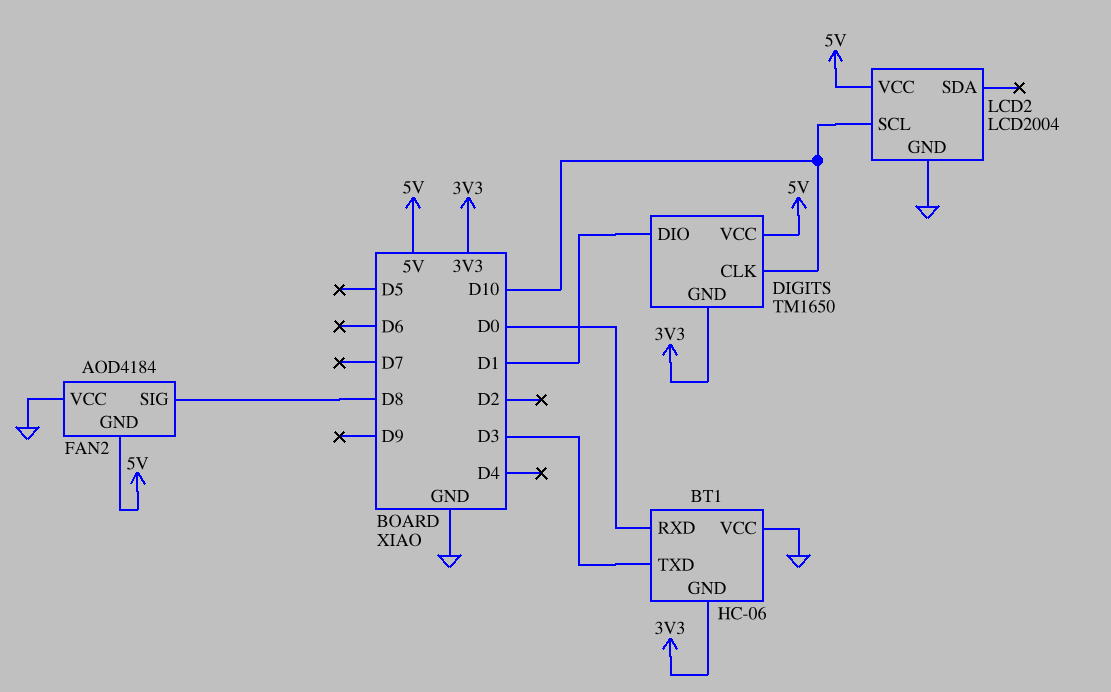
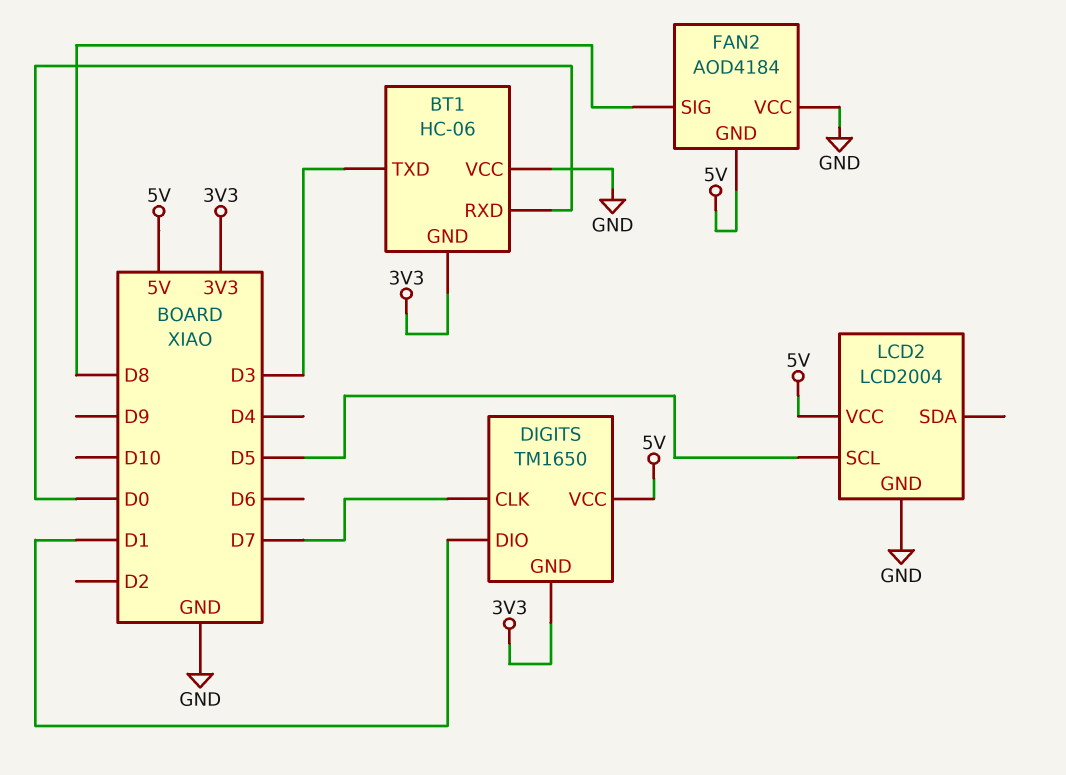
DIGITS pin CLK: D10 -> D7
LCD2 pin SCL: D10 -> D5

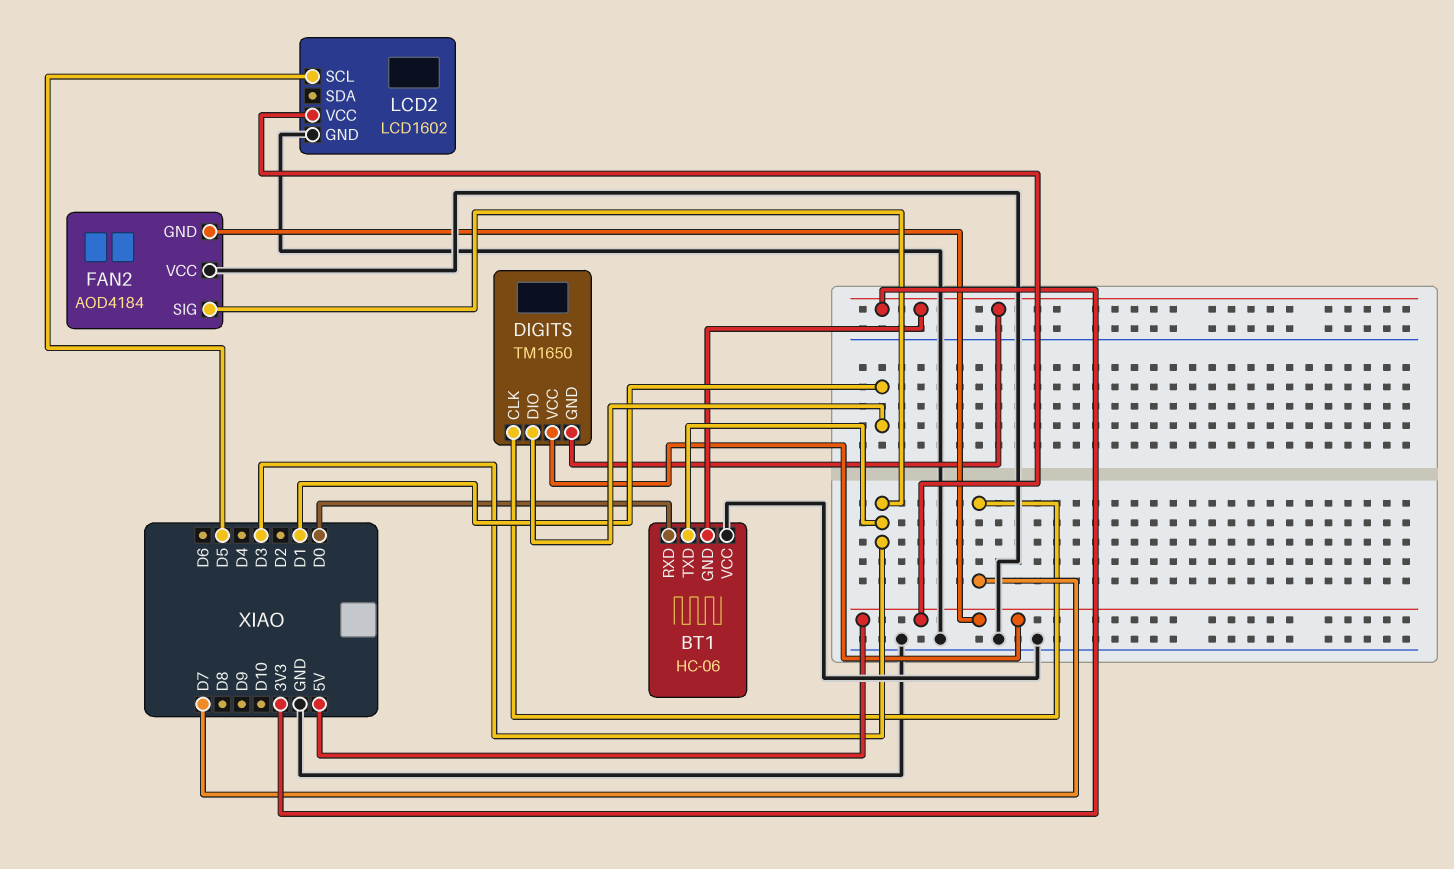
FAN2 pin SIG: D8 -> D3
LCD2: LCD2004 -> LCD1602

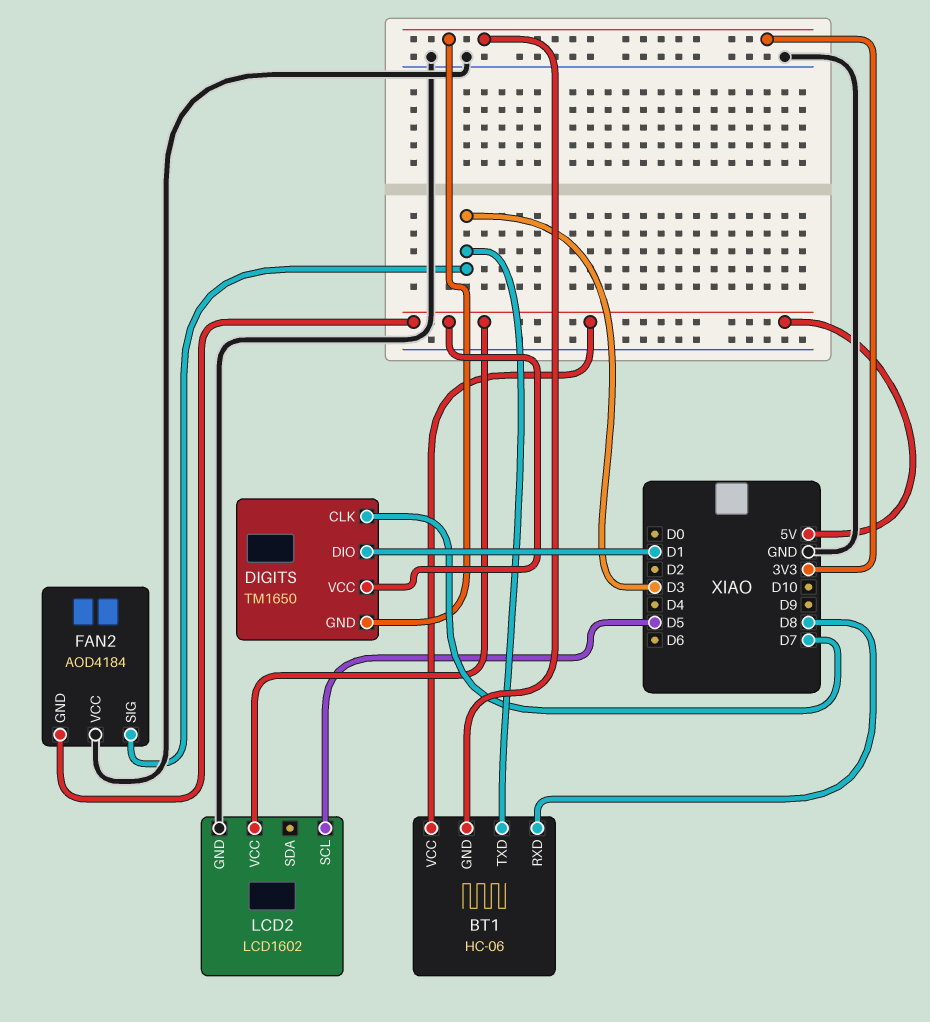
BT1 pin RXD: D0 -> D8
BT1 pin VCC: GND -> 5V

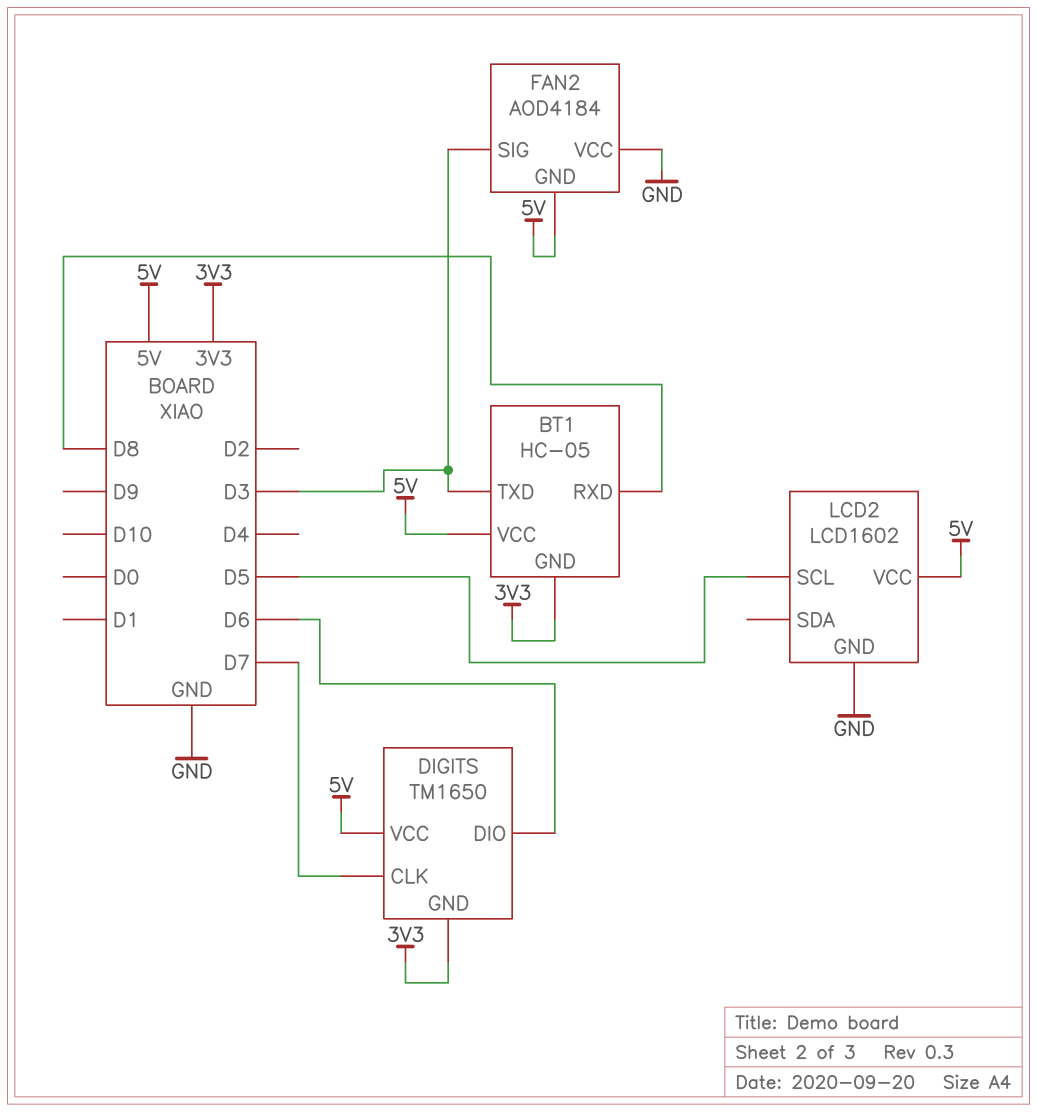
BT1: HC-06 -> HC-05
DIGITS pin DIO: D1 -> D6

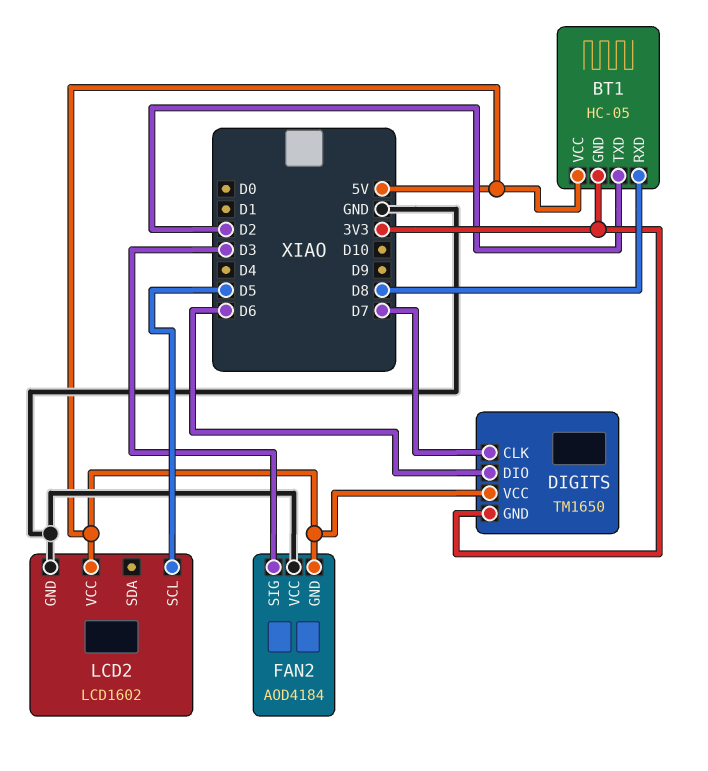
BT1 pin TXD: D3 -> D2

